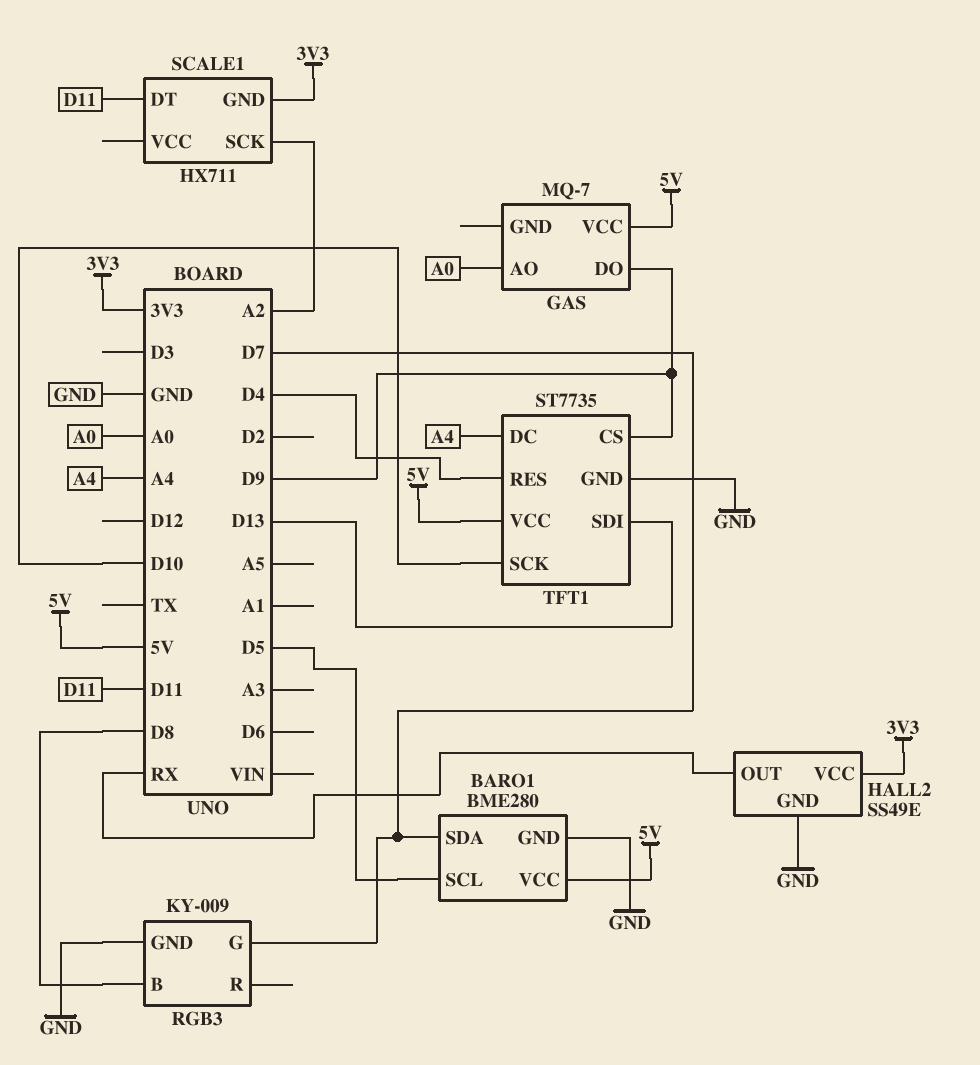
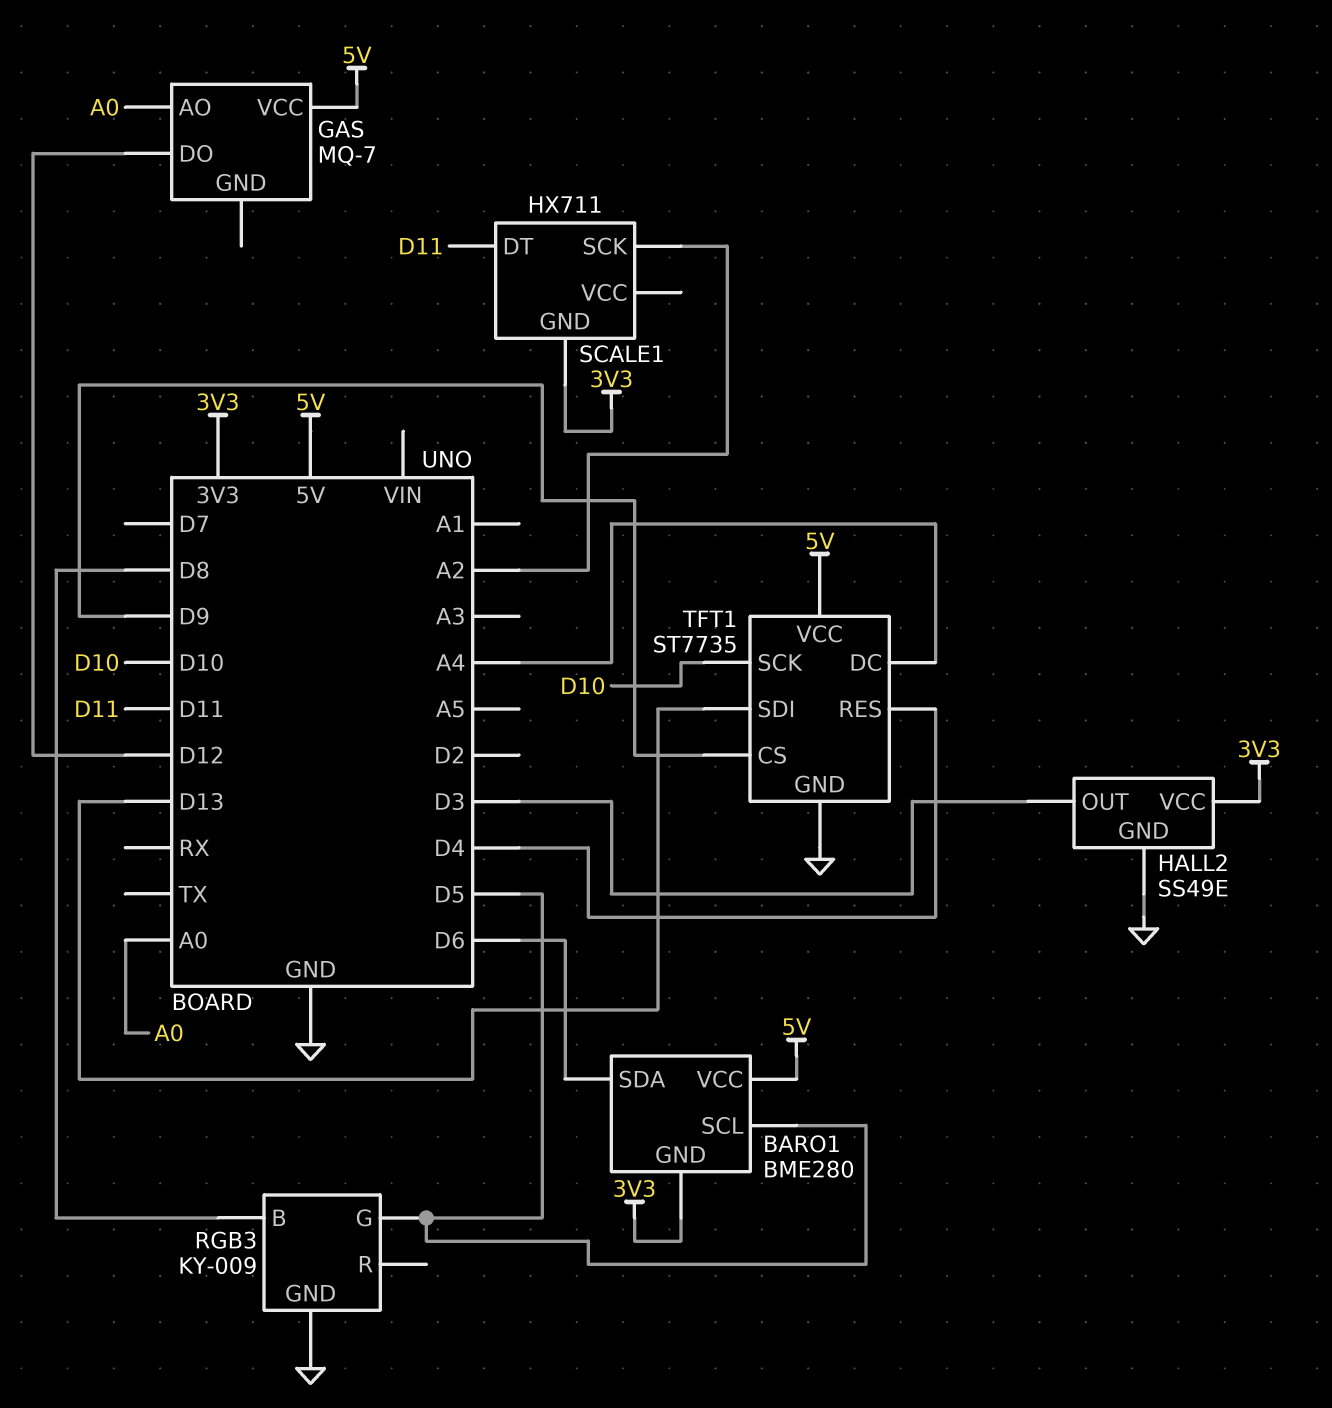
BARO1 pin GND: GND -> 3V3
BARO1 pin SDA: D7 -> D6
GAS pin DO: D9 -> D12
HALL2 pin OUT: RX -> D3
RGB3 pin G: D7 -> D5

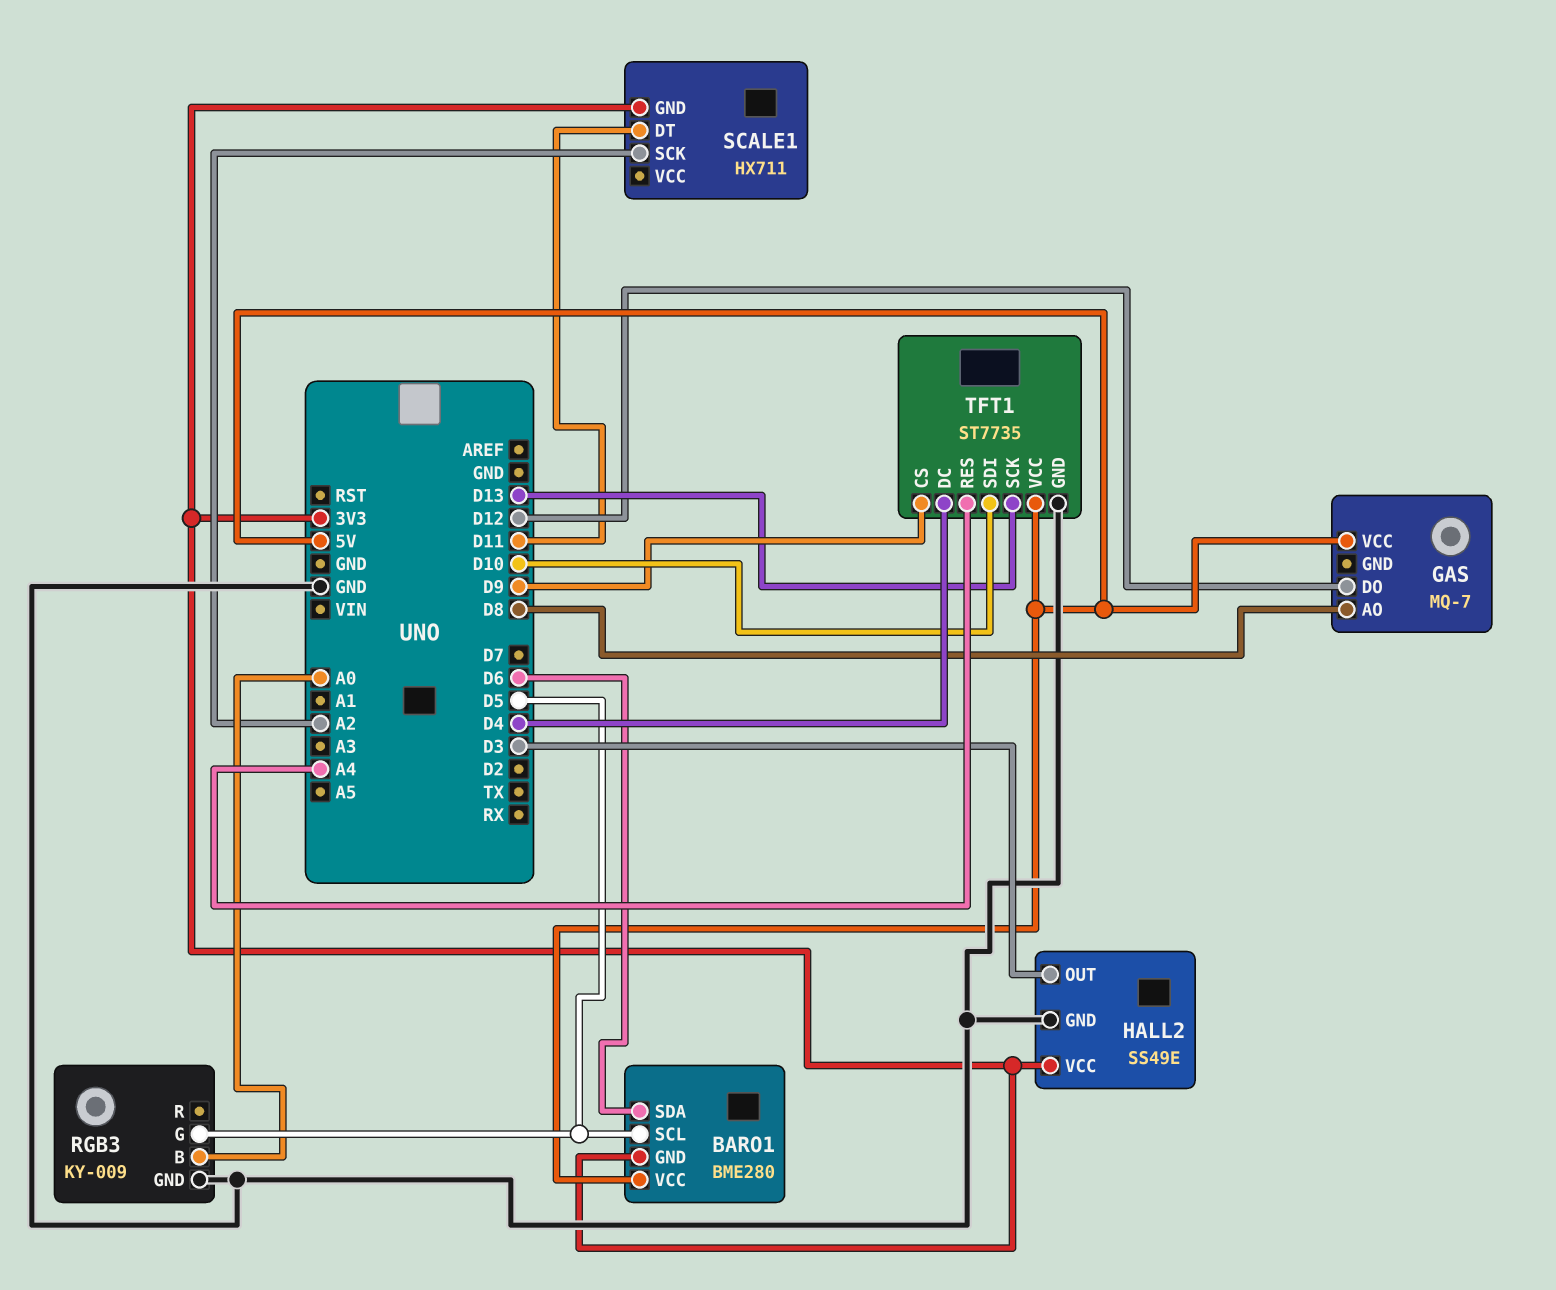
GAS pin AO: A0 -> D8
RGB3 pin B: D8 -> A0
TFT1 pin DC: A4 -> D4
TFT1 pin RES: D4 -> A4
TFT1 pin SCK: D10 -> D13
TFT1 pin SDI: D13 -> D10

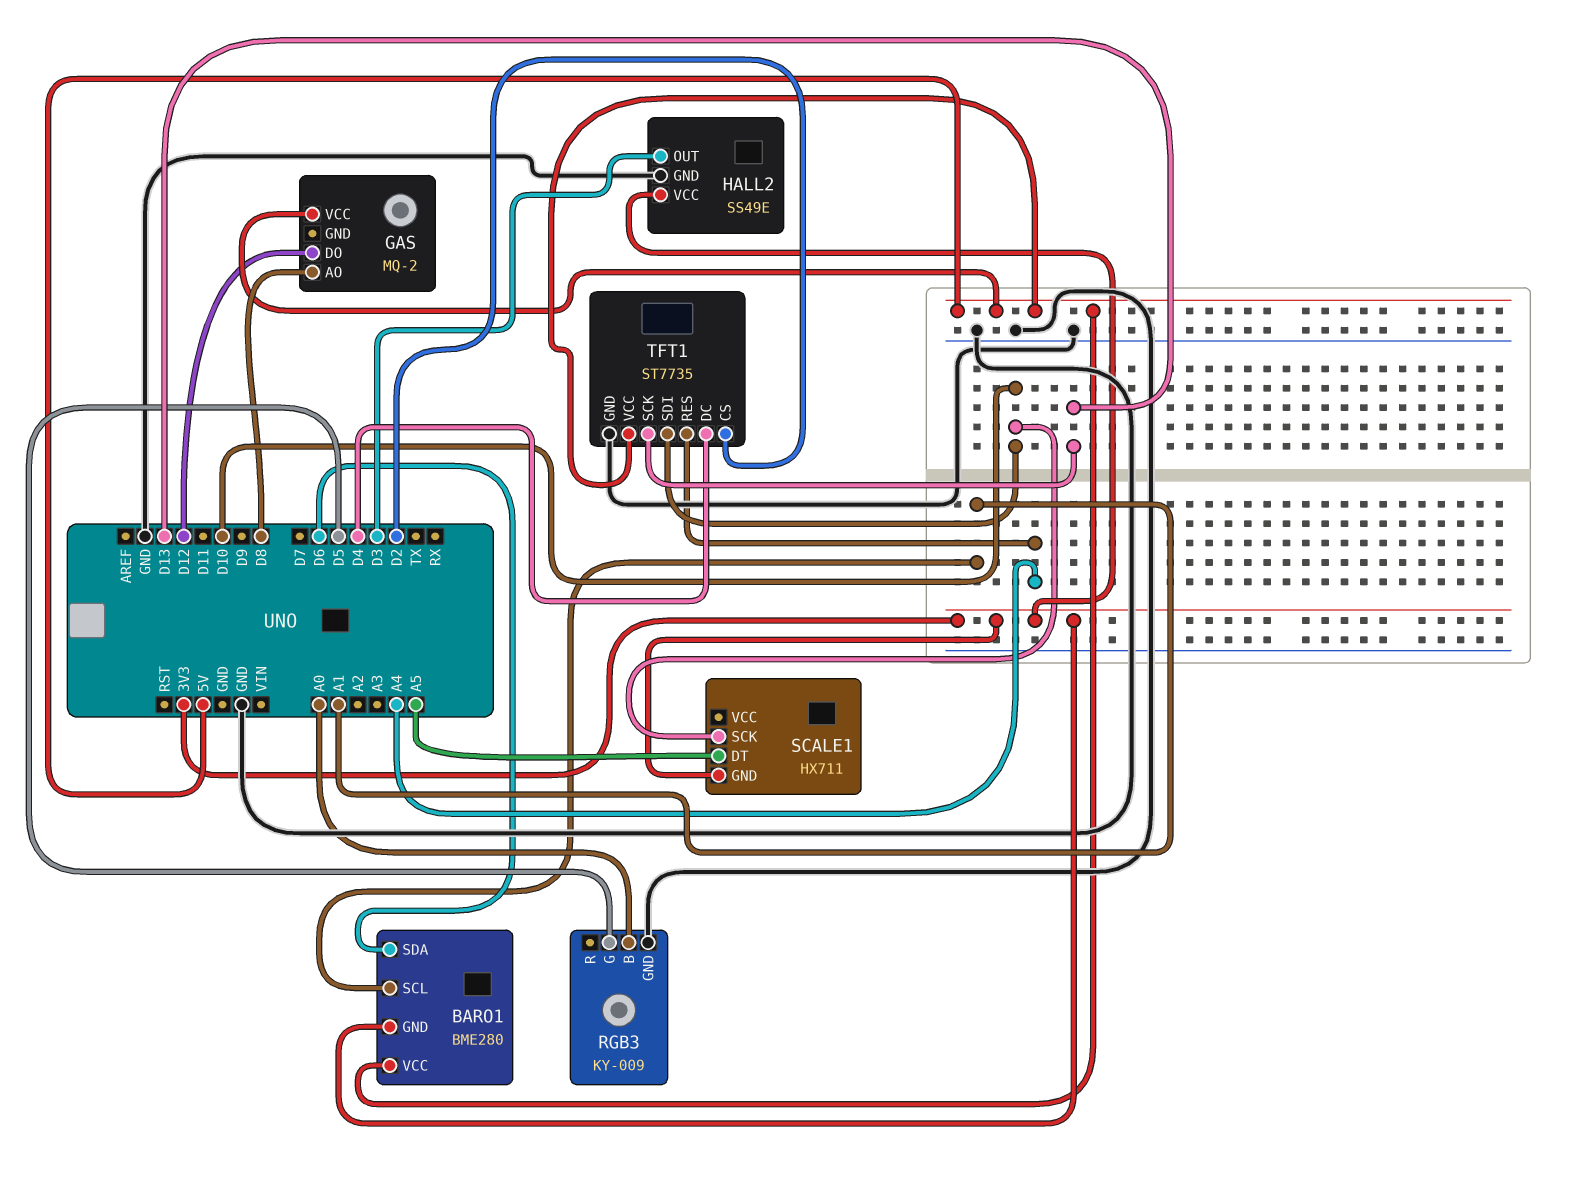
BARO1 pin SCL: D5 -> A1
GAS: MQ-7 -> MQ-2
SCALE1 pin DT: D11 -> A5
SCALE1 pin SCK: A2 -> D10
TFT1 pin CS: D9 -> D2

